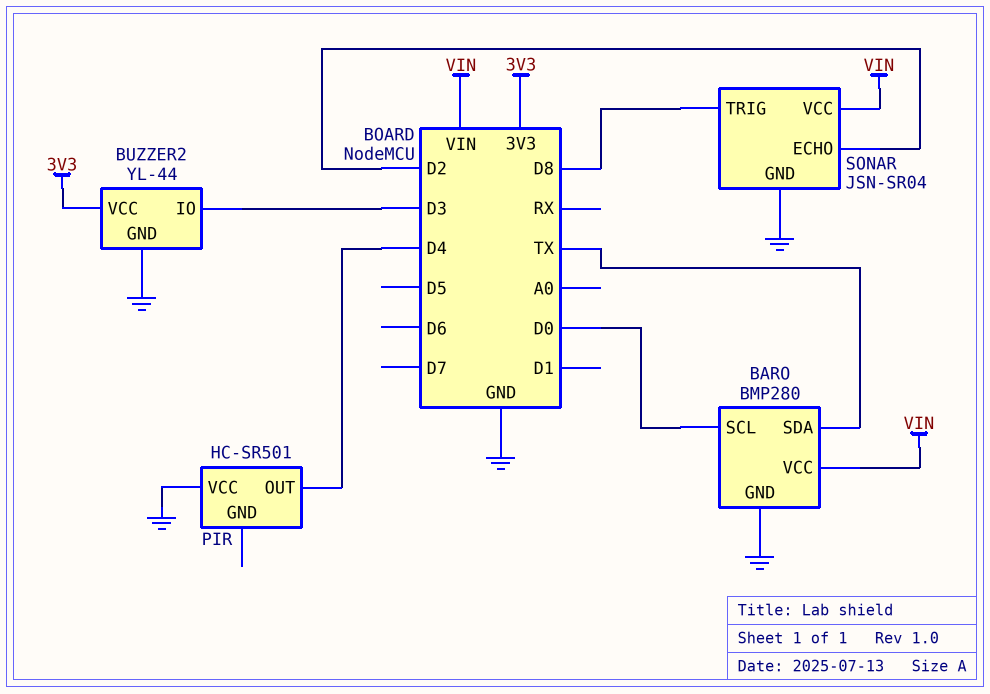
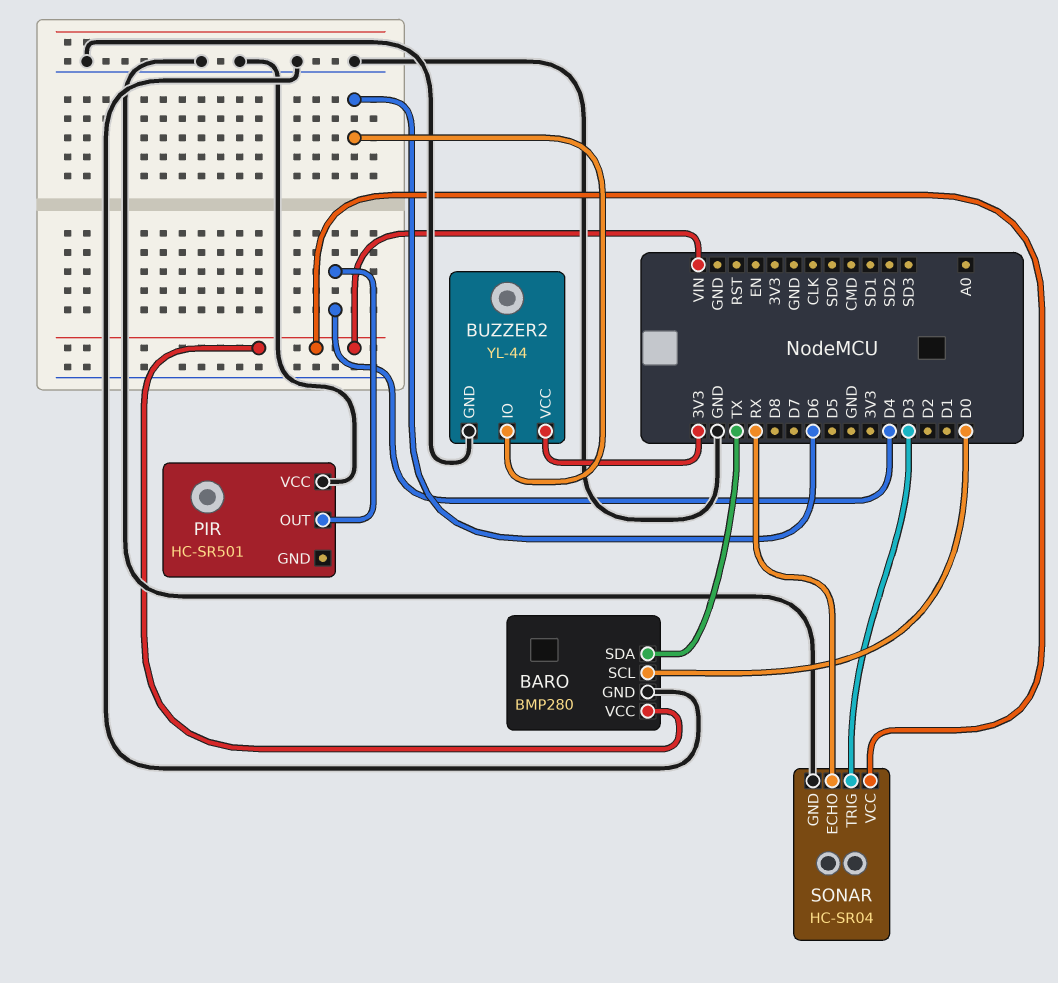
BUZZER2 pin IO: D3 -> D6
SONAR: JSN-SR04 -> HC-SR04
SONAR pin ECHO: D2 -> RX
SONAR pin TRIG: D8 -> D3

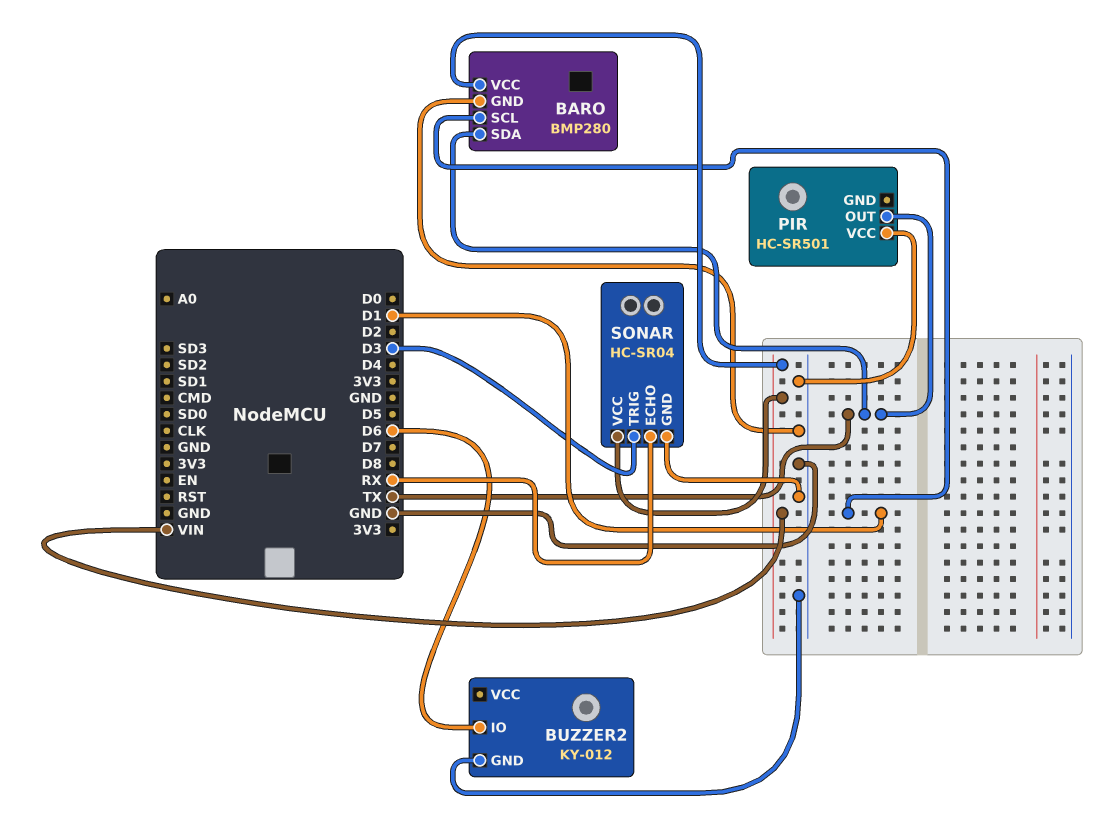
BARO pin SCL: D0 -> D1
BUZZER2: YL-44 -> KY-012
BUZZER2 pin VCC: 3V3 -> none
PIR pin OUT: D4 -> TX

